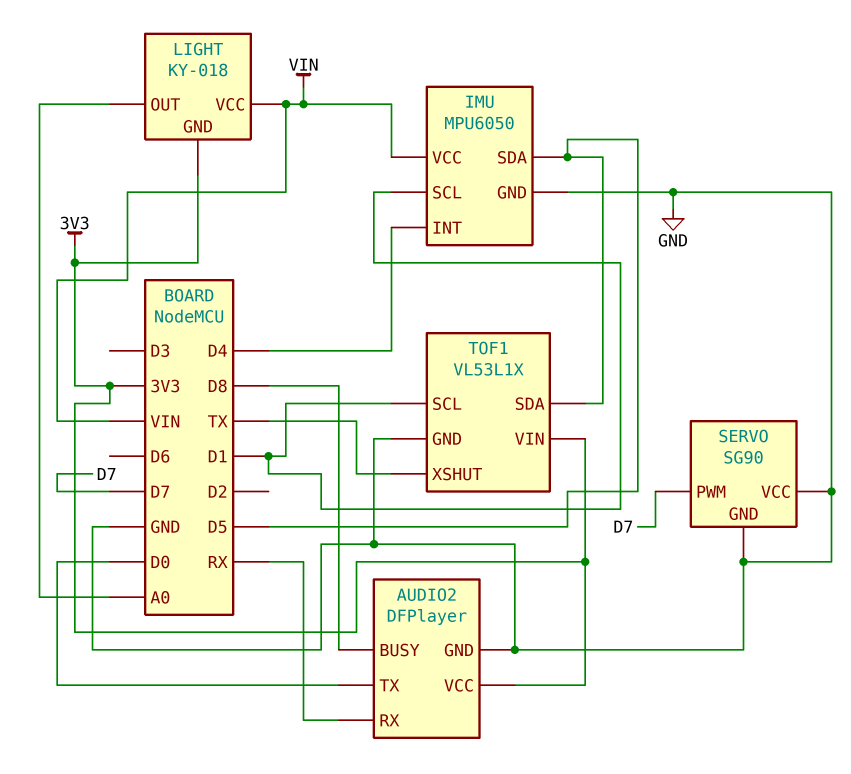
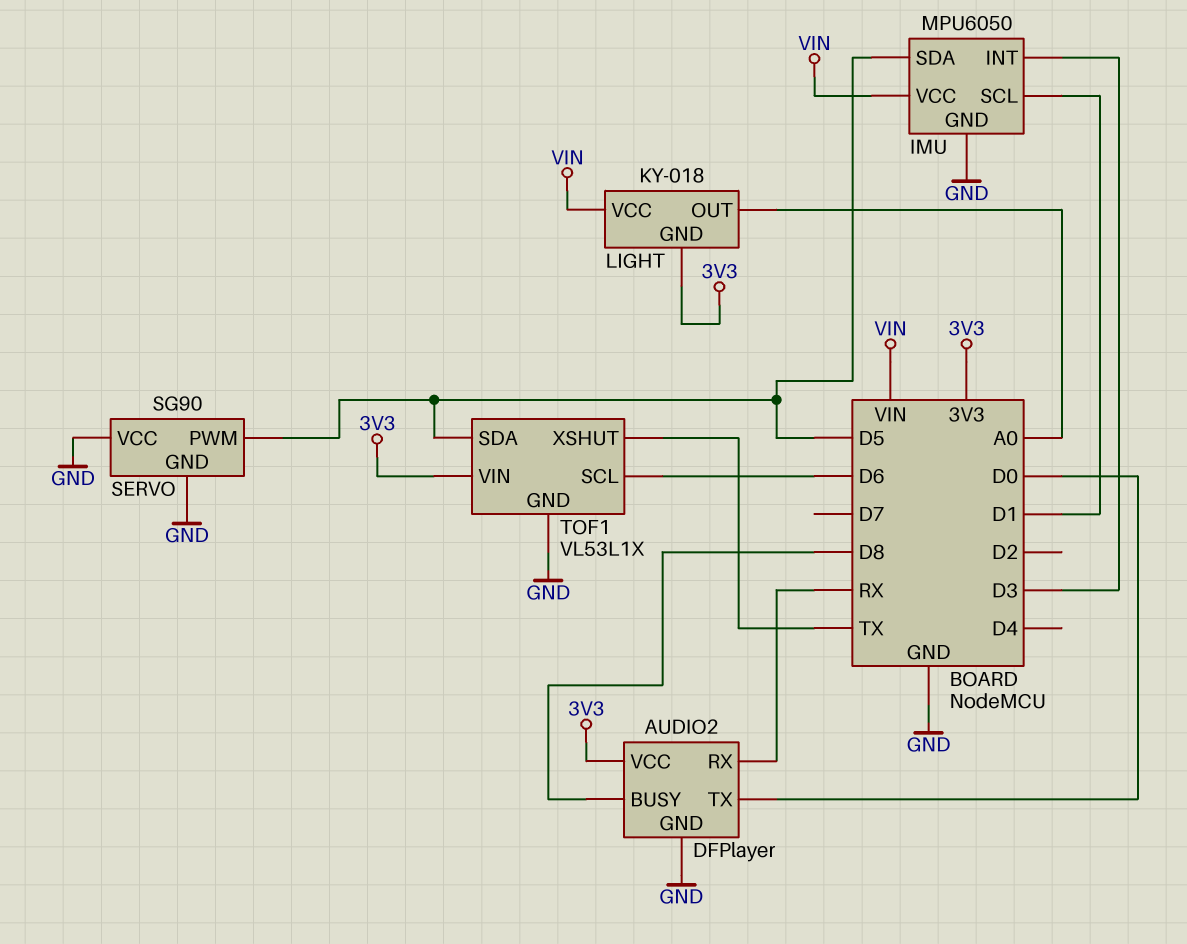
IMU pin INT: D4 -> D3
SERVO pin PWM: D7 -> D5
TOF1 pin SCL: D1 -> D6

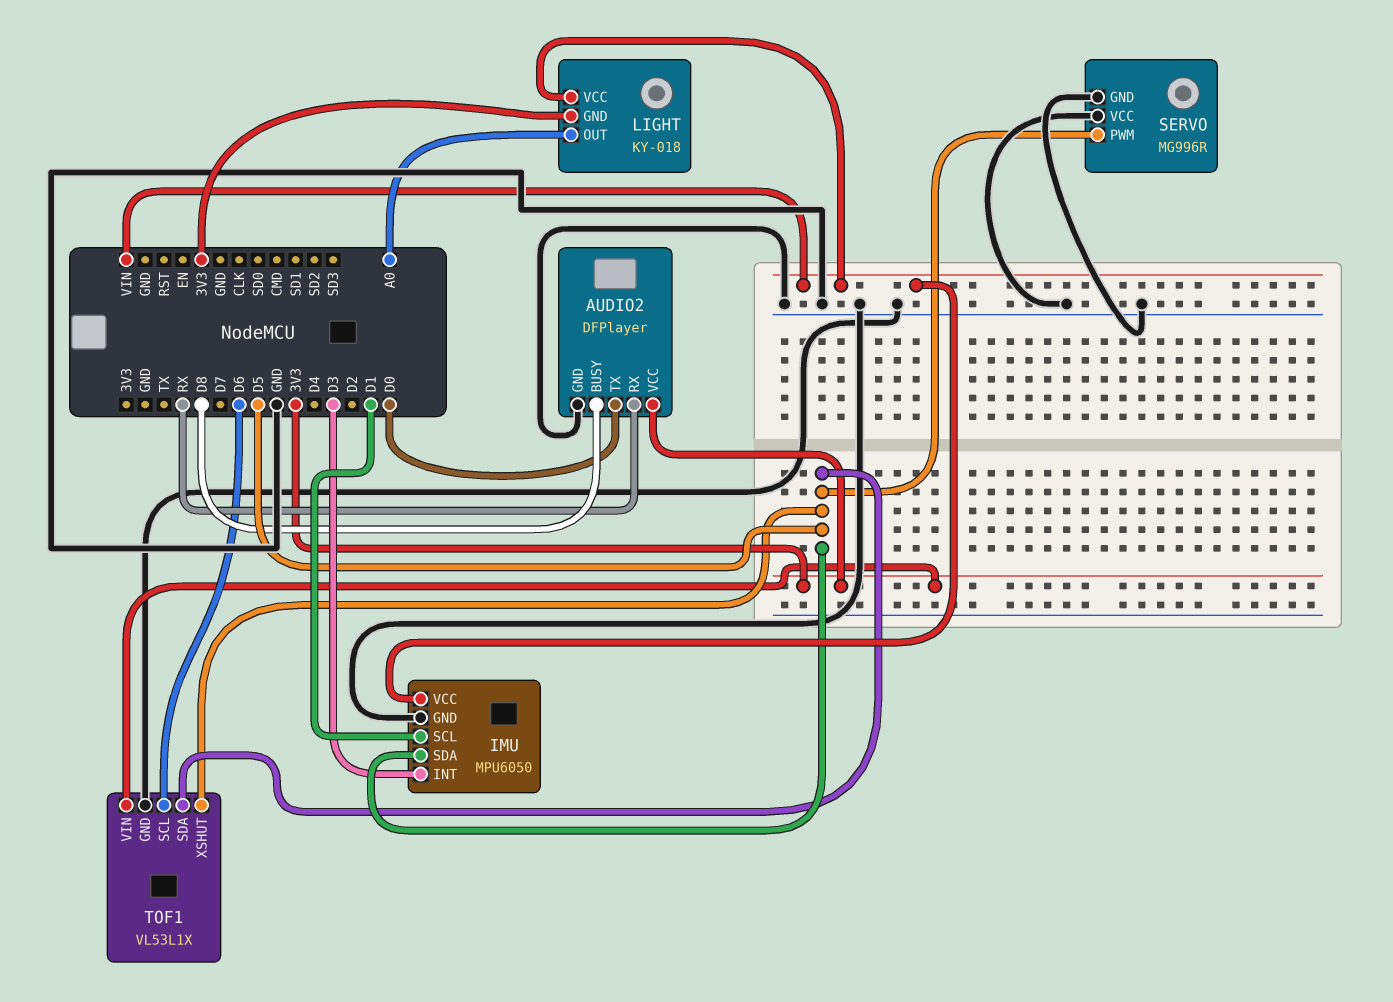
SERVO: SG90 -> MG996R
TOF1 pin XSHUT: TX -> D5

